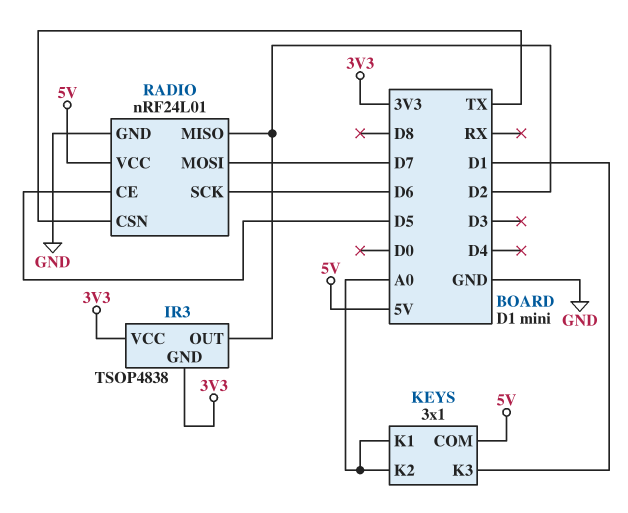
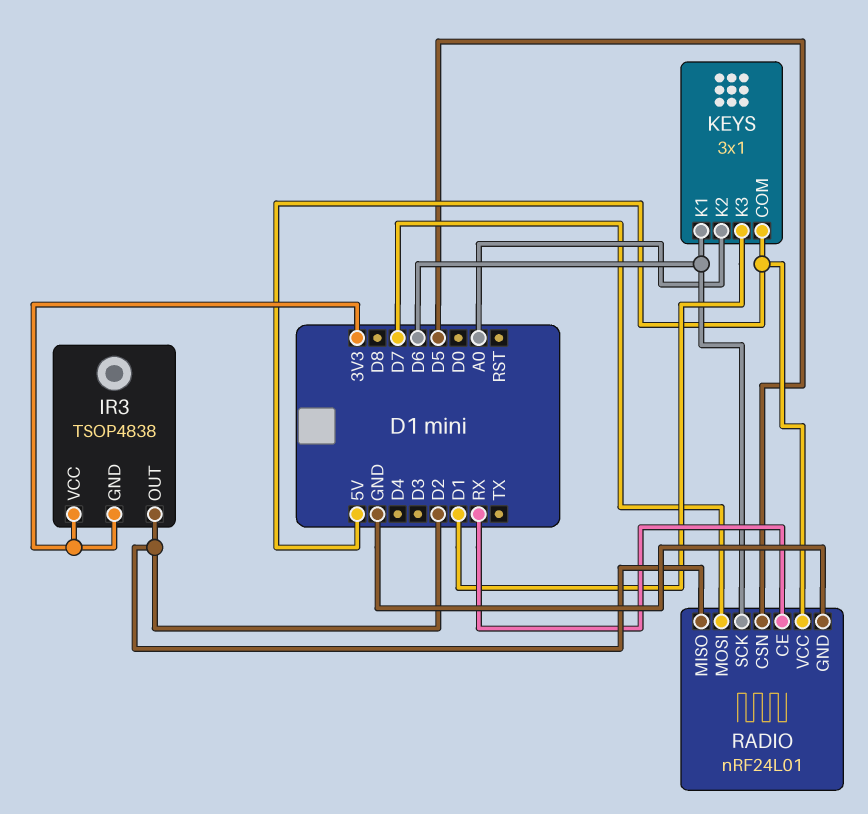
KEYS pin K1: A0 -> D6
RADIO pin CE: D5 -> RX
RADIO pin CSN: TX -> D5

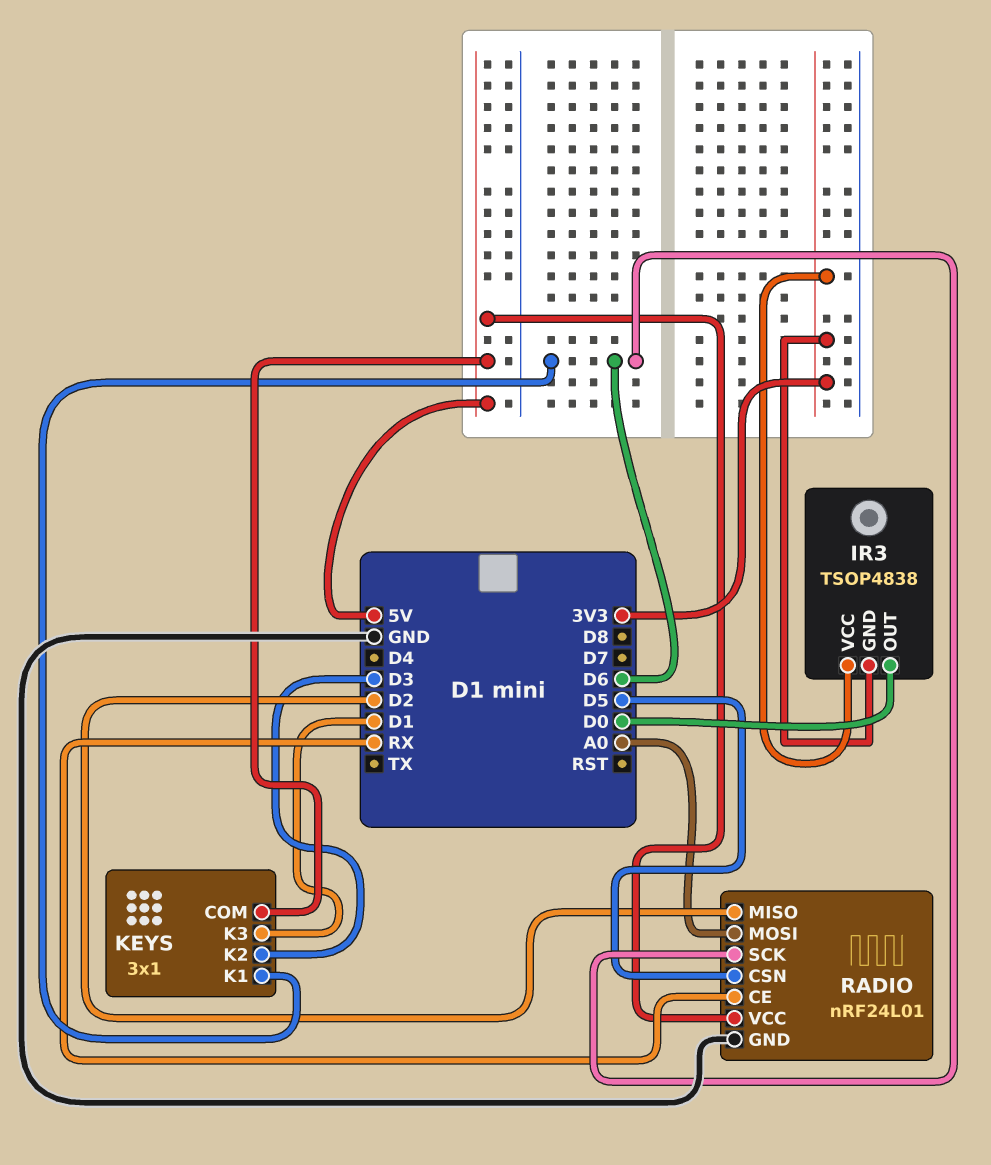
IR3 pin OUT: D2 -> D0
KEYS pin K2: A0 -> D3
RADIO pin MOSI: D7 -> A0

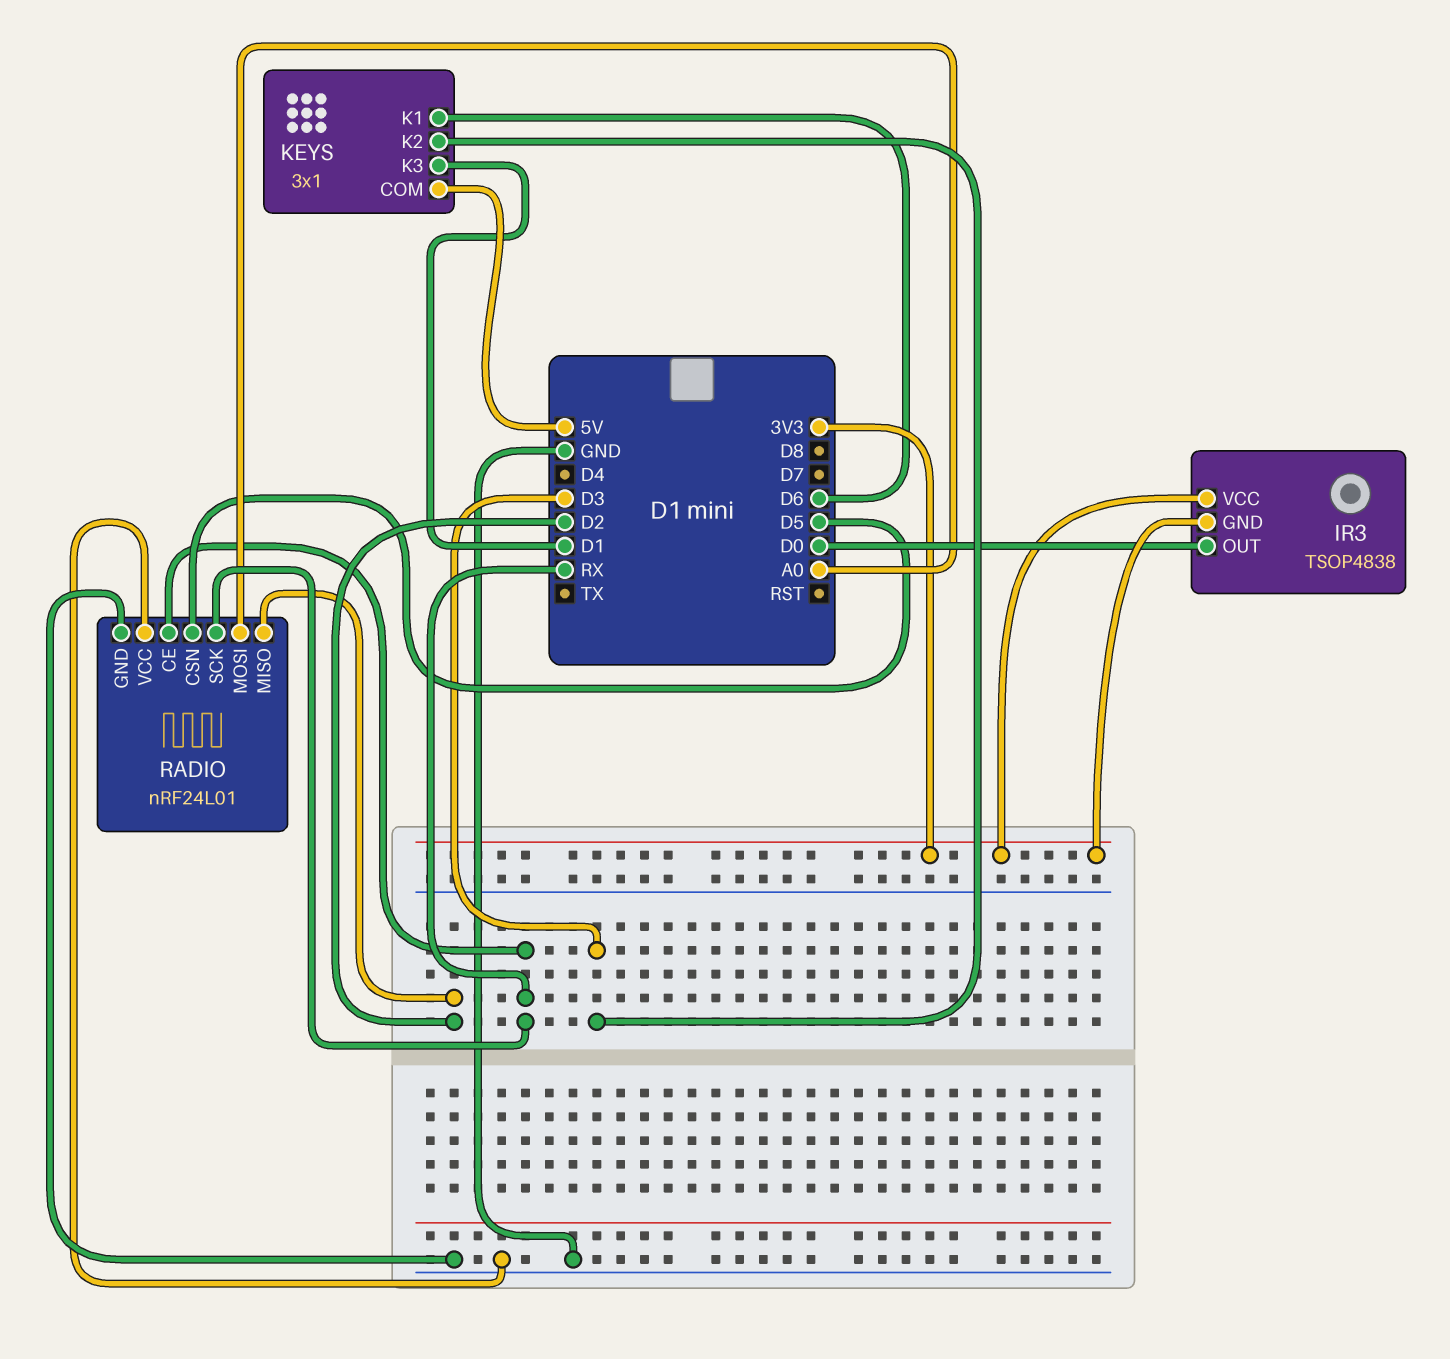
RADIO pin SCK: D6 -> RX
RADIO pin VCC: 5V -> GND

